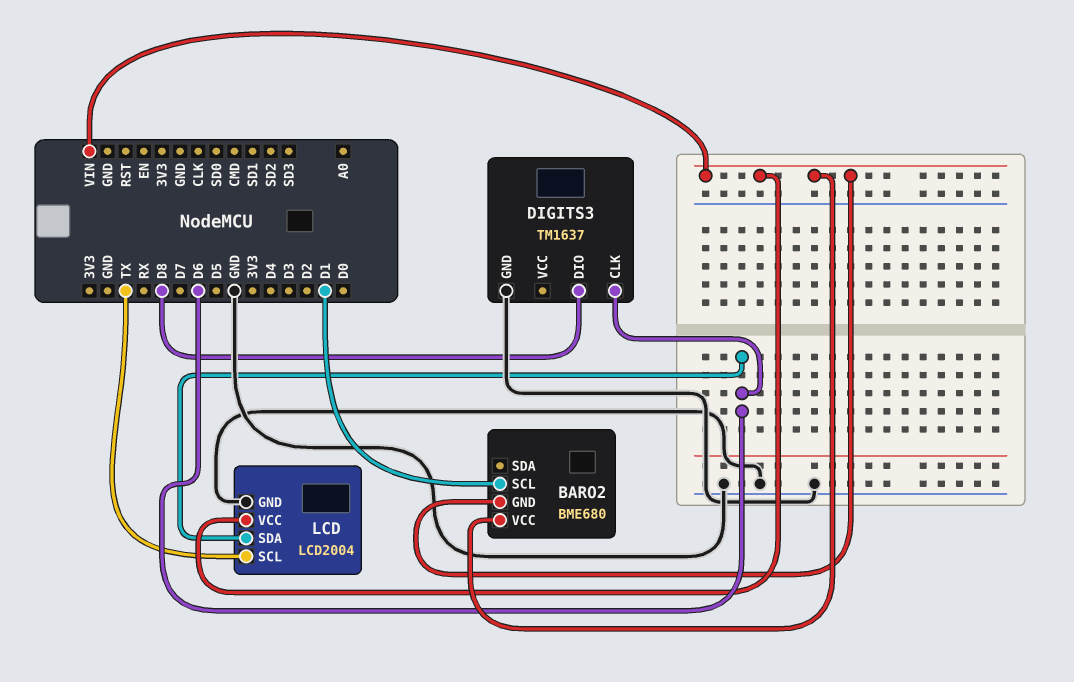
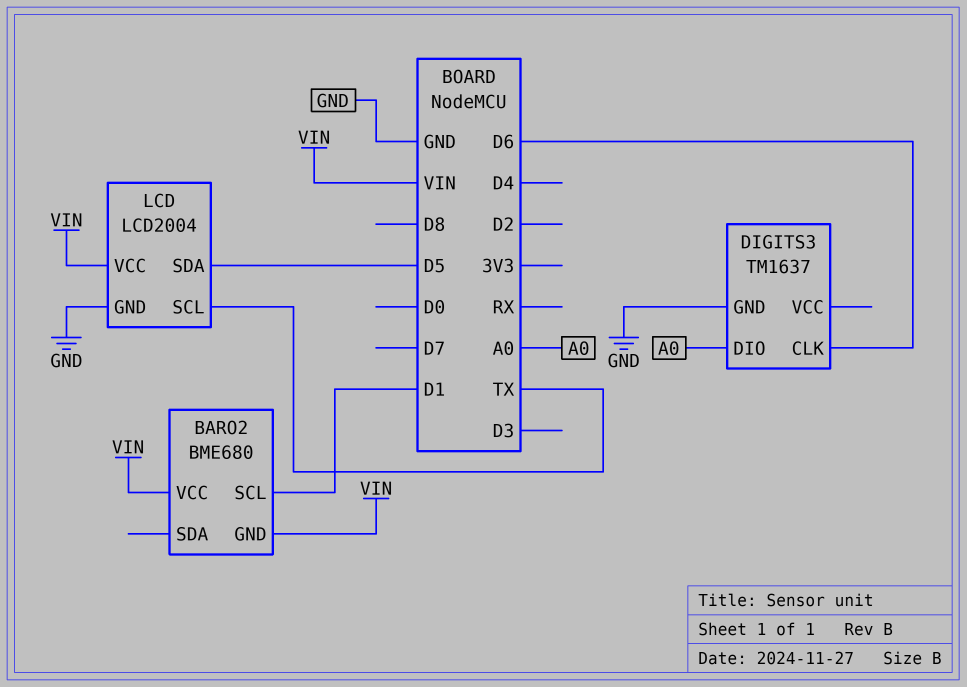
DIGITS3 pin DIO: D8 -> A0
LCD pin SDA: D6 -> D5

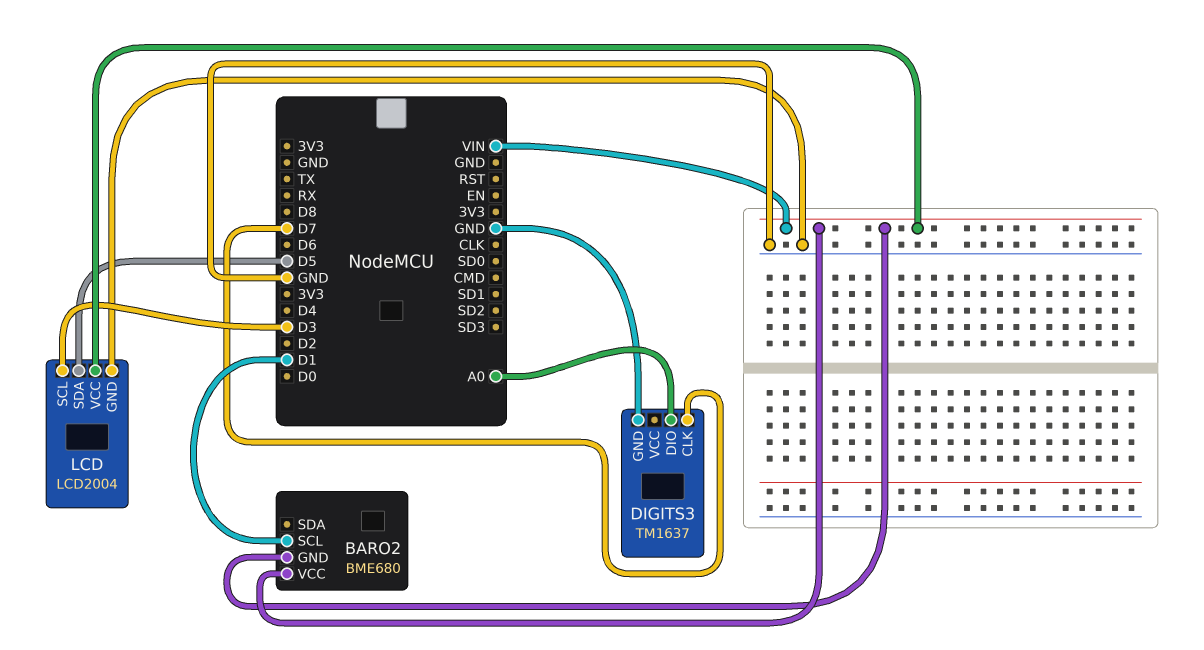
DIGITS3 pin CLK: D6 -> D7
LCD pin SCL: TX -> D3

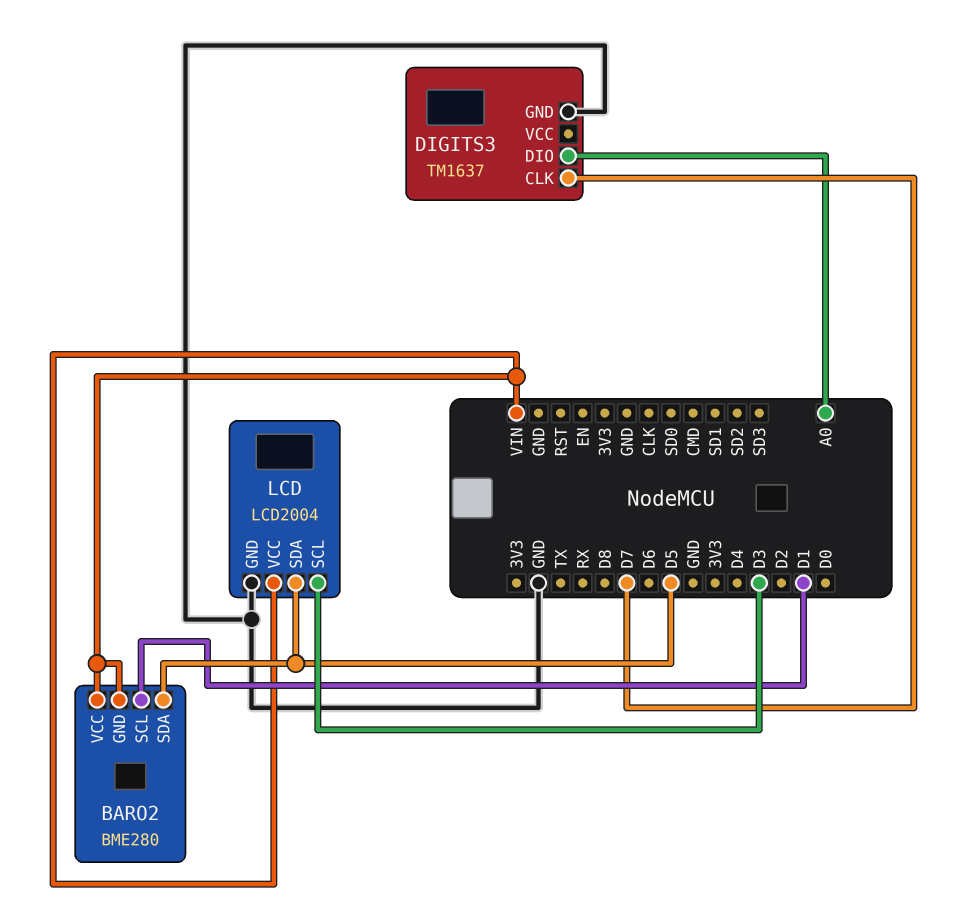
BARO2: BME680 -> BME280
BARO2 pin SDA: none -> D5

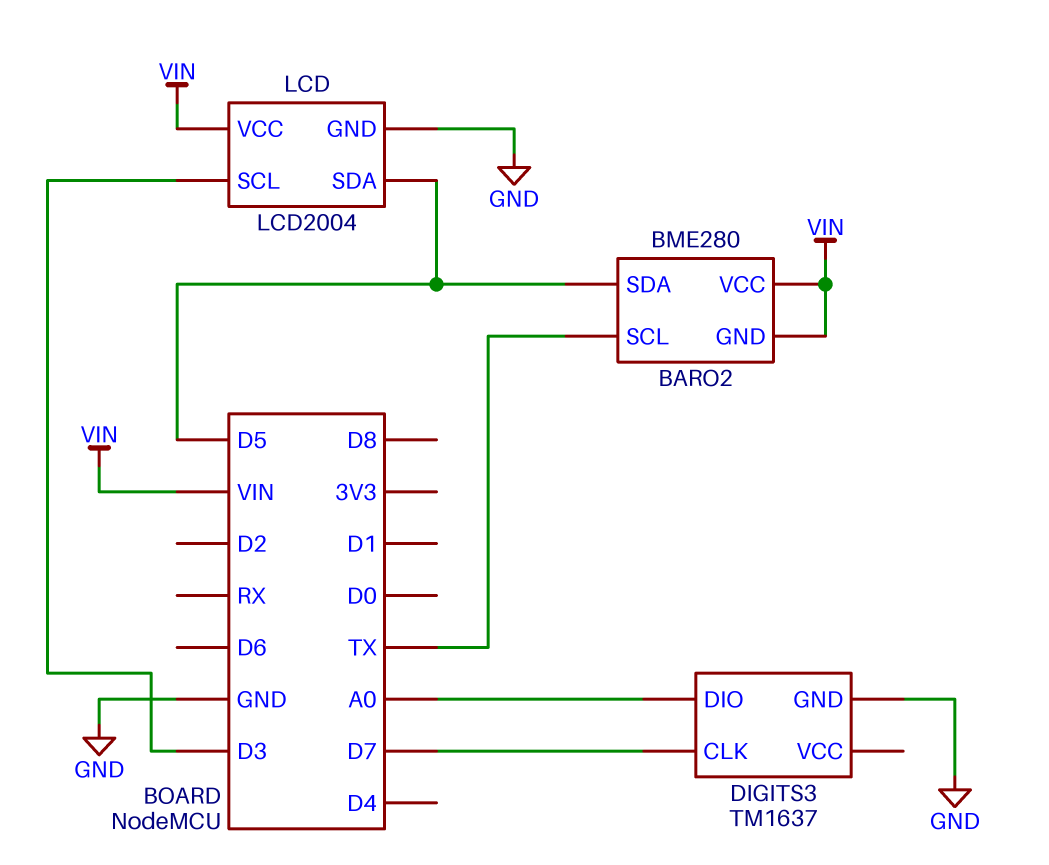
BARO2 pin SCL: D1 -> TX

